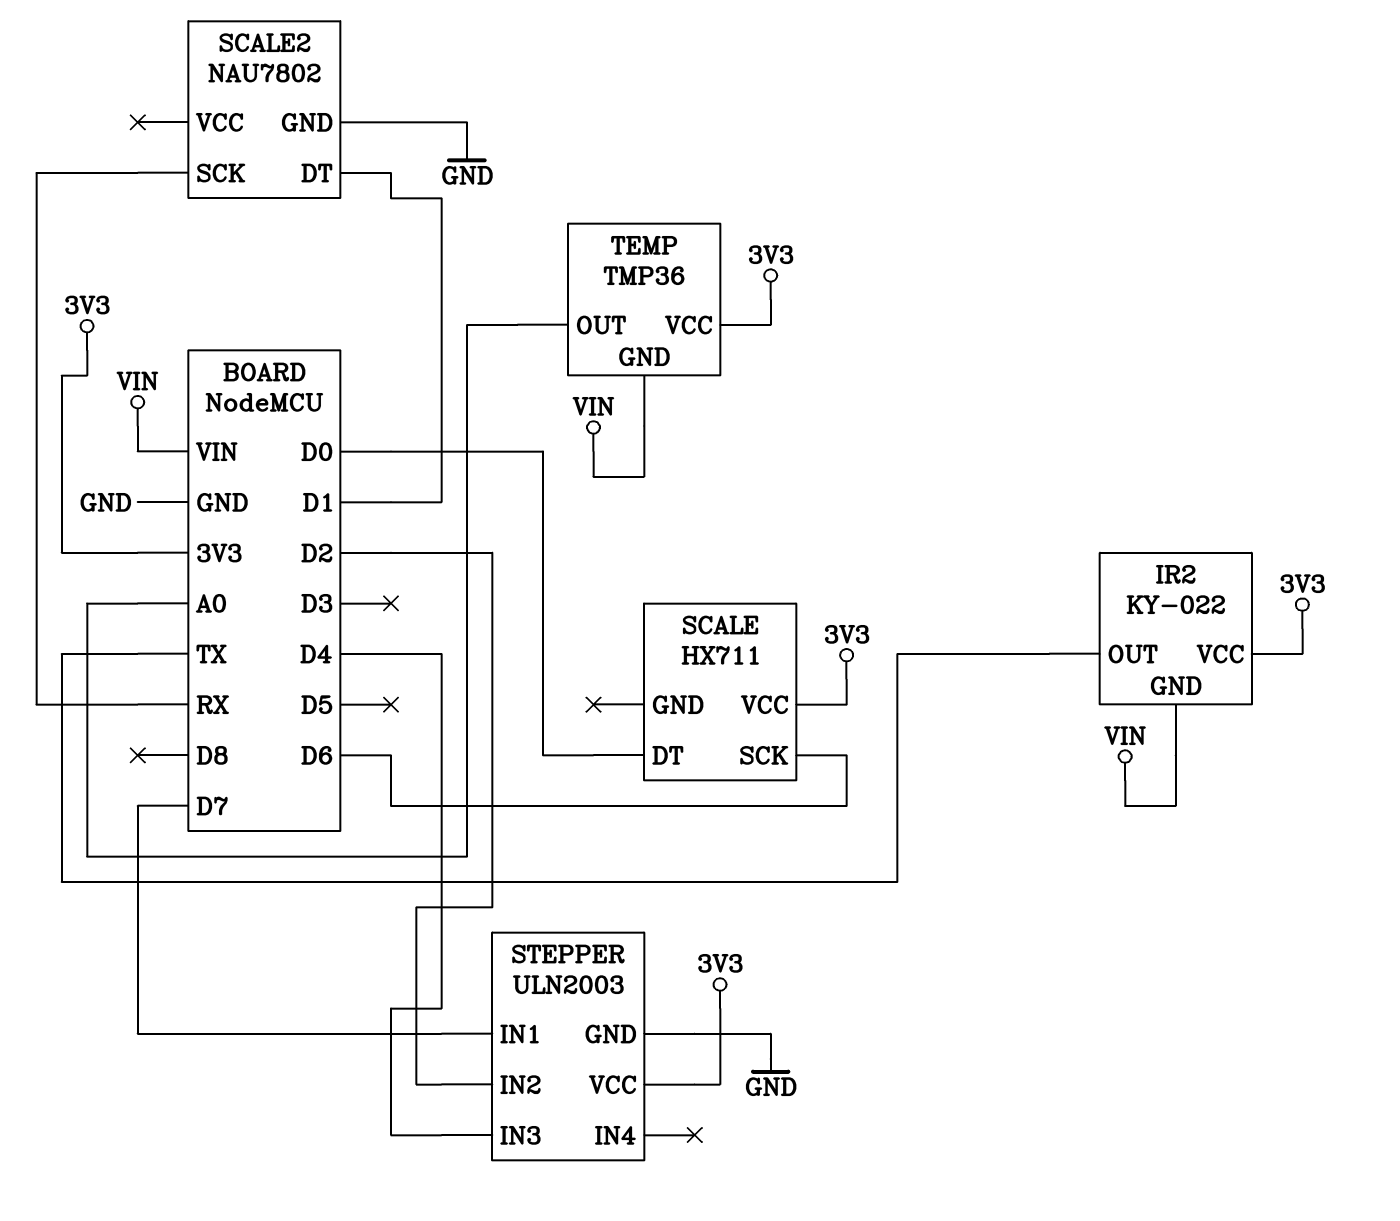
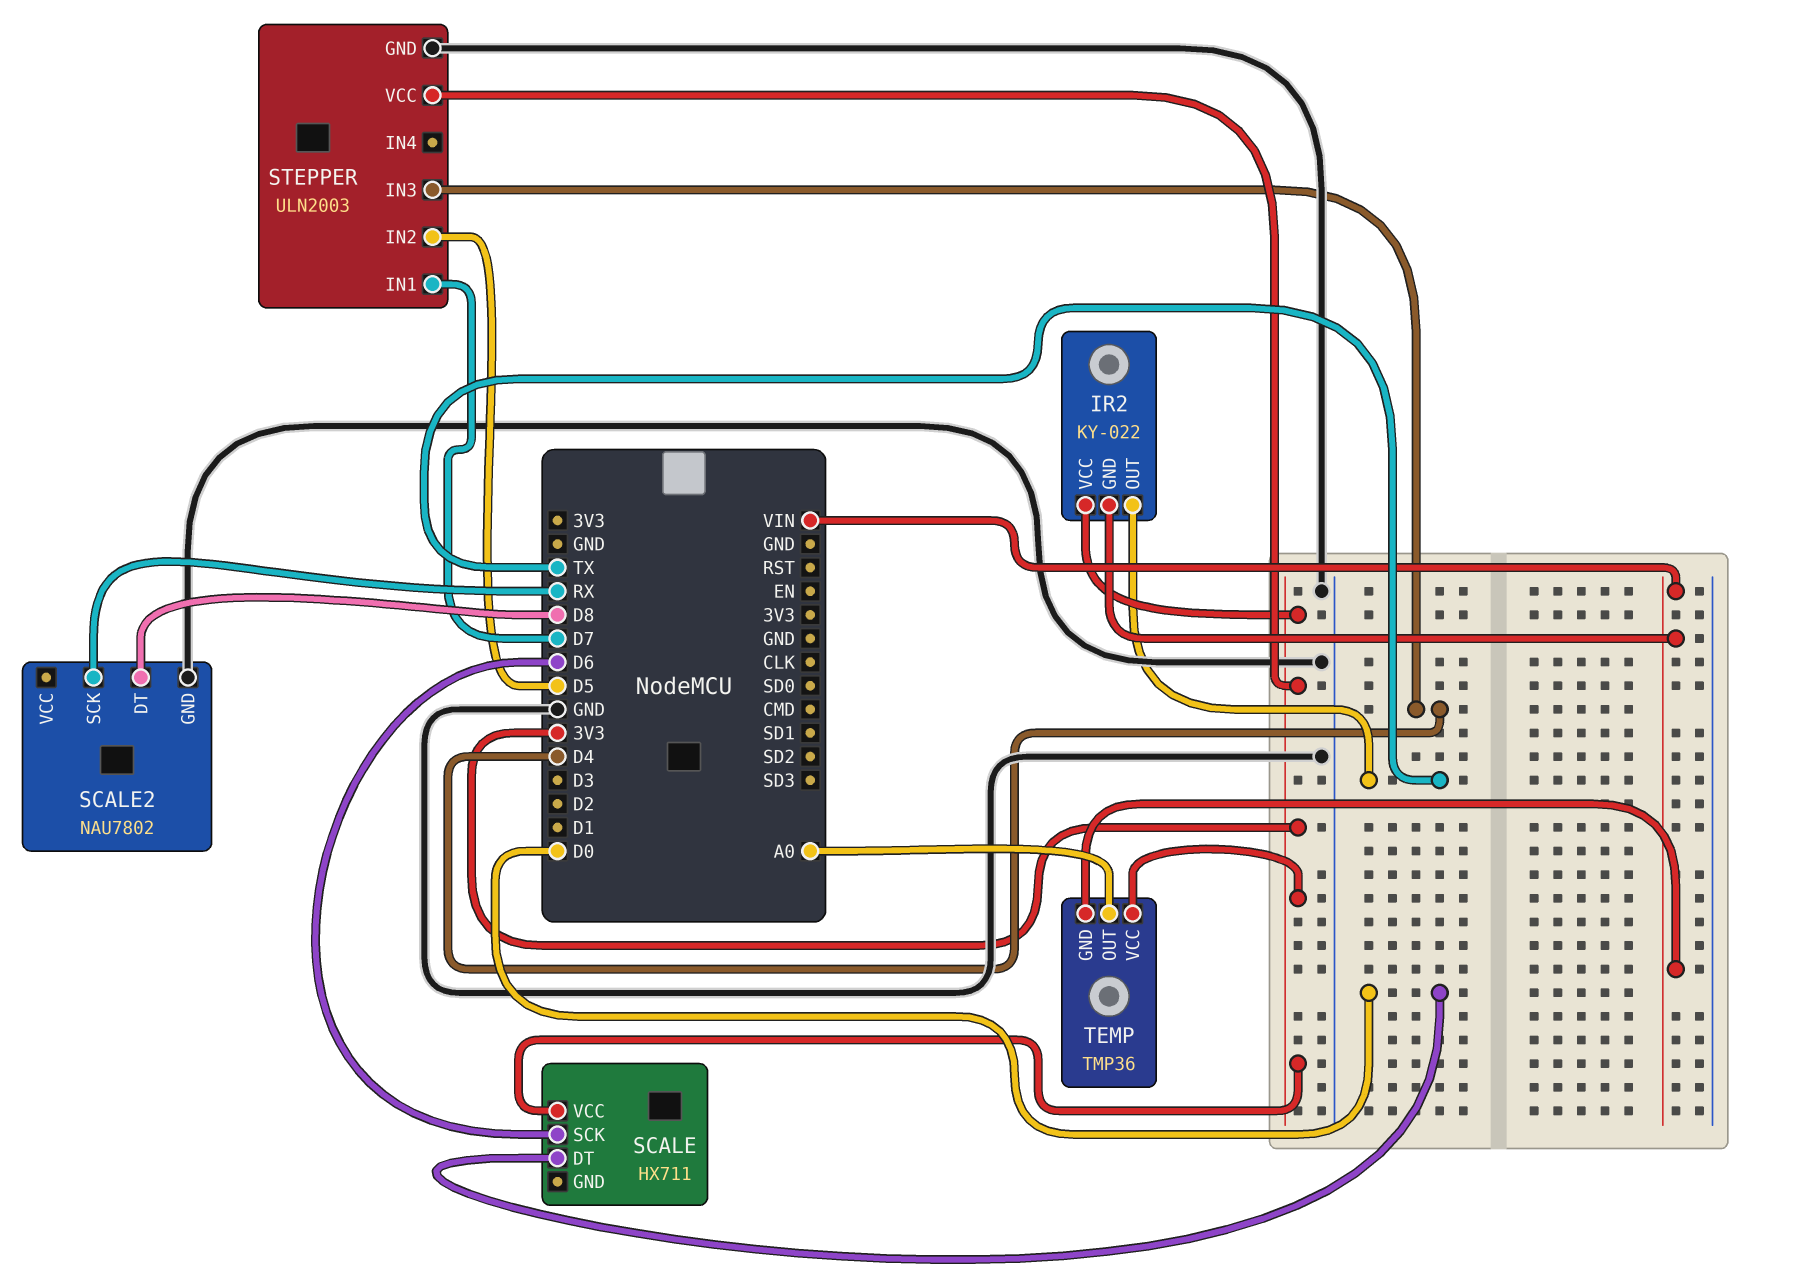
SCALE2 pin DT: D1 -> D8
STEPPER pin IN2: D2 -> D5

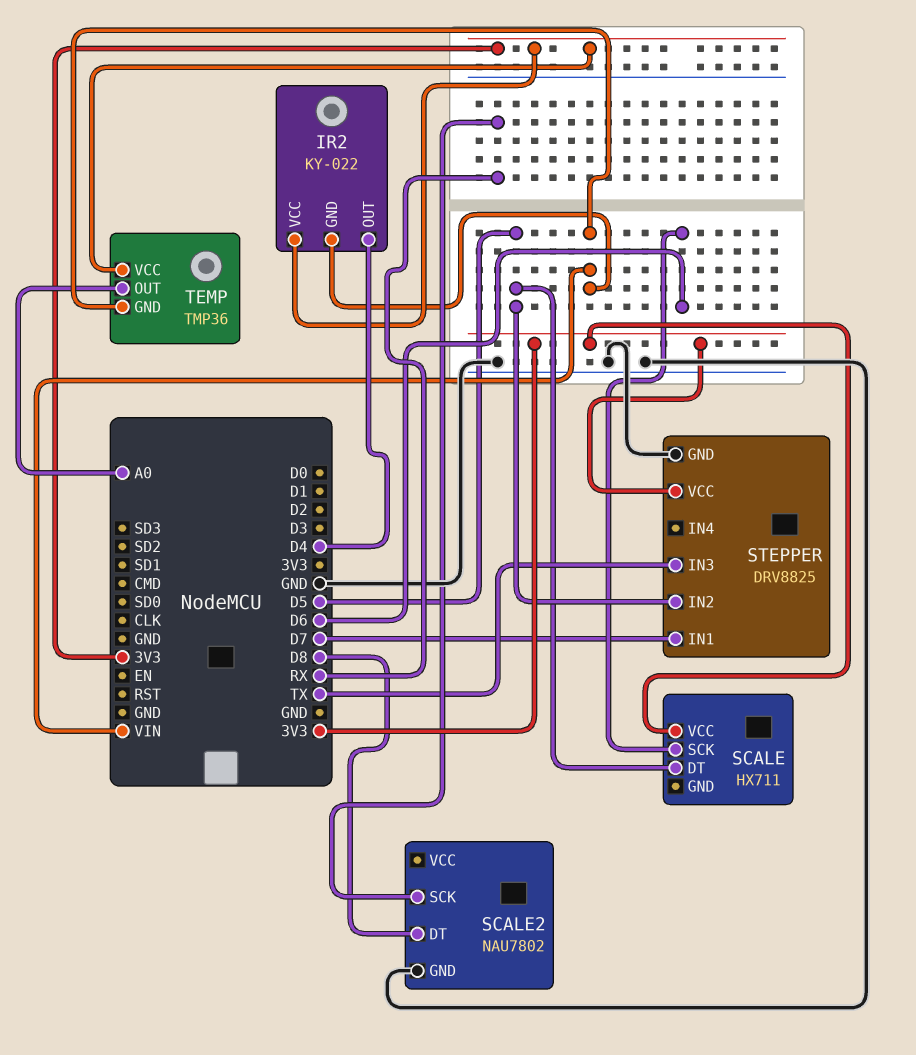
IR2 pin OUT: TX -> D4
SCALE pin DT: D0 -> D5
STEPPER: ULN2003 -> DRV8825
STEPPER pin IN3: D4 -> TX

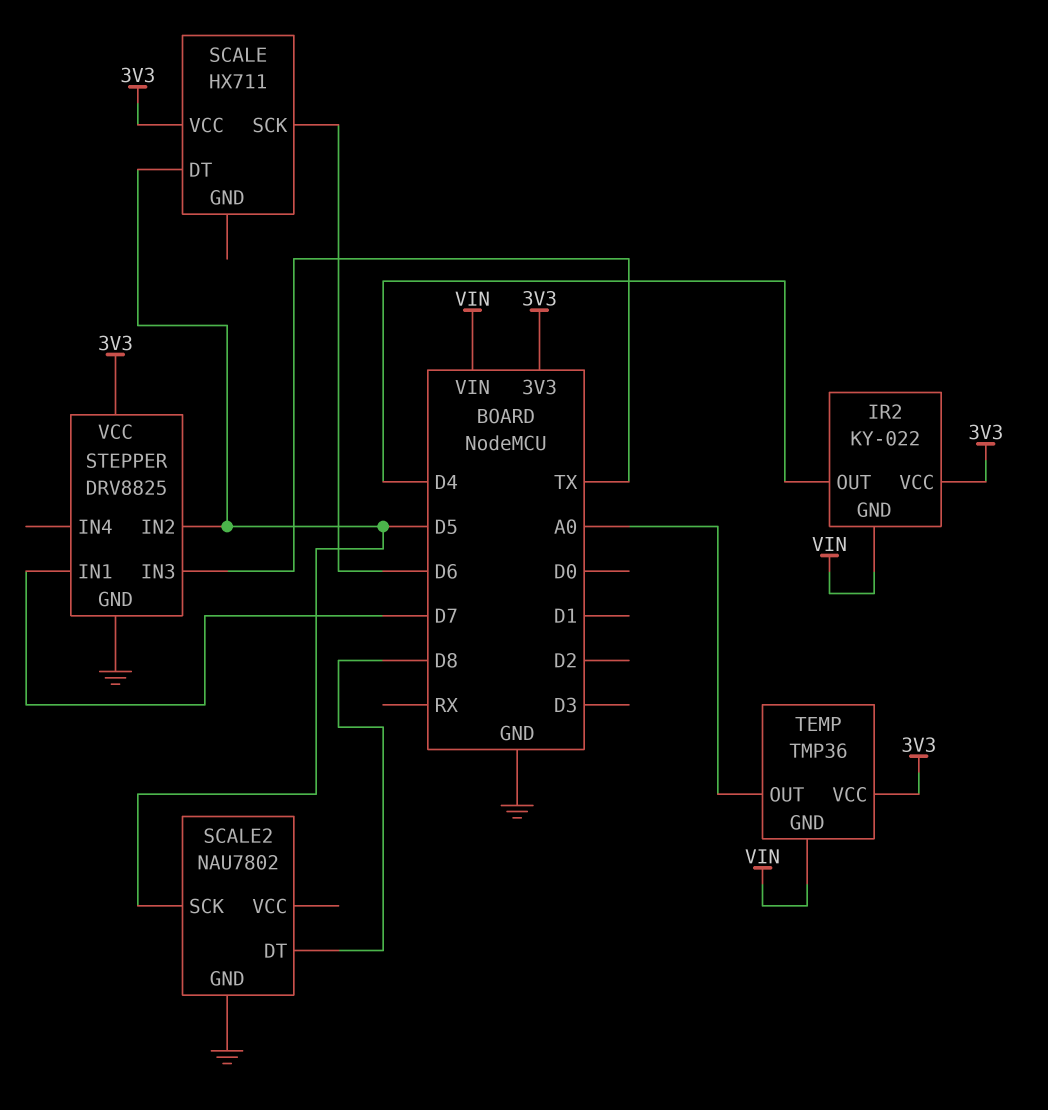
SCALE2 pin SCK: RX -> D5

